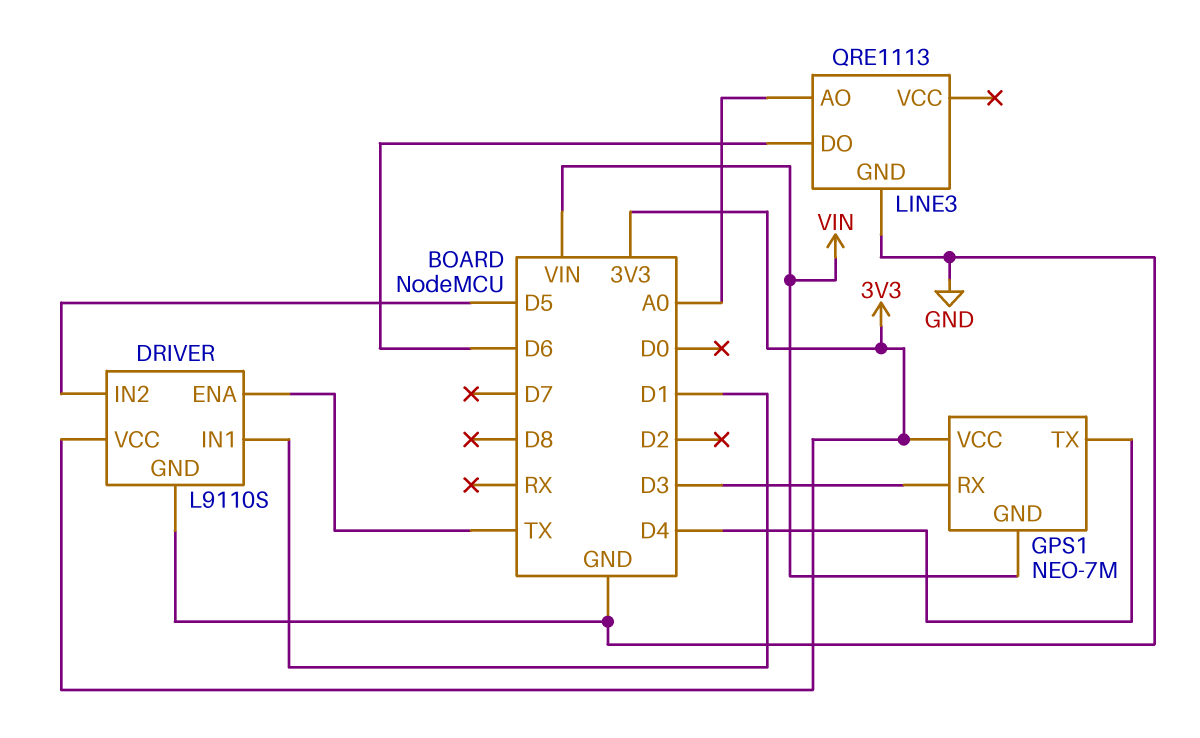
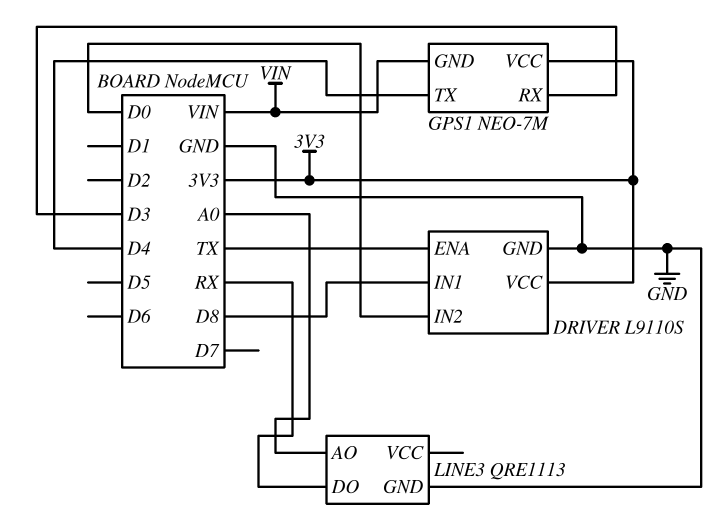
DRIVER pin IN1: D1 -> D8
DRIVER pin IN2: D5 -> D0
LINE3 pin DO: D6 -> RX

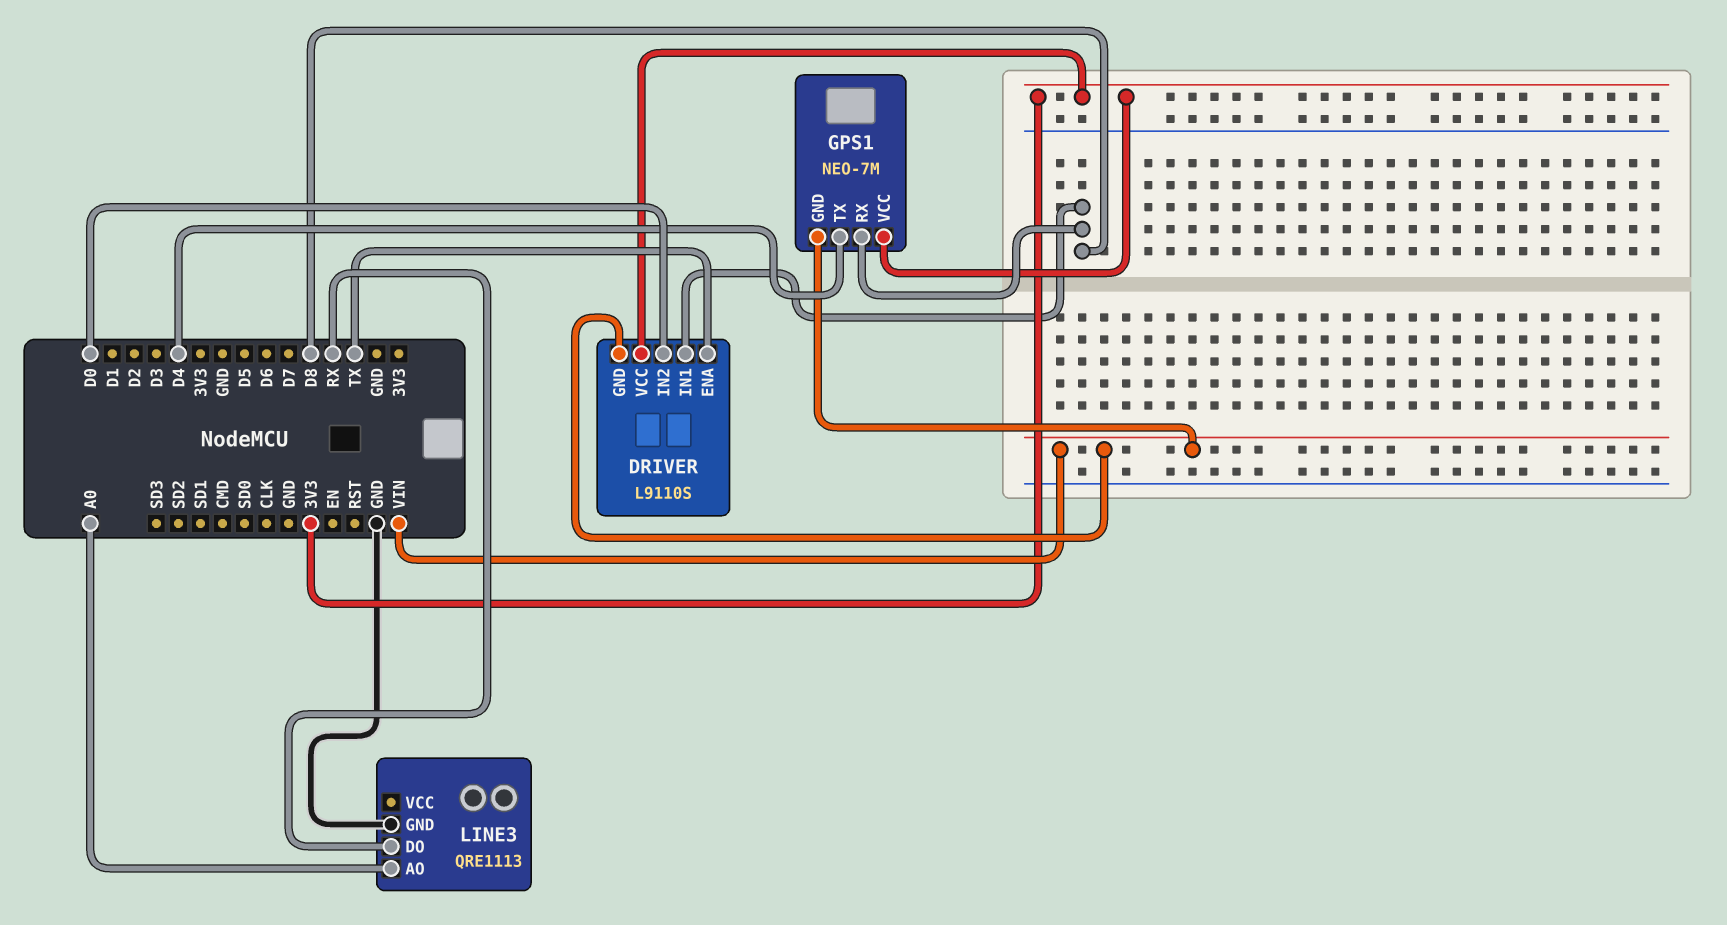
DRIVER pin GND: GND -> VIN
GPS1 pin RX: D3 -> D8

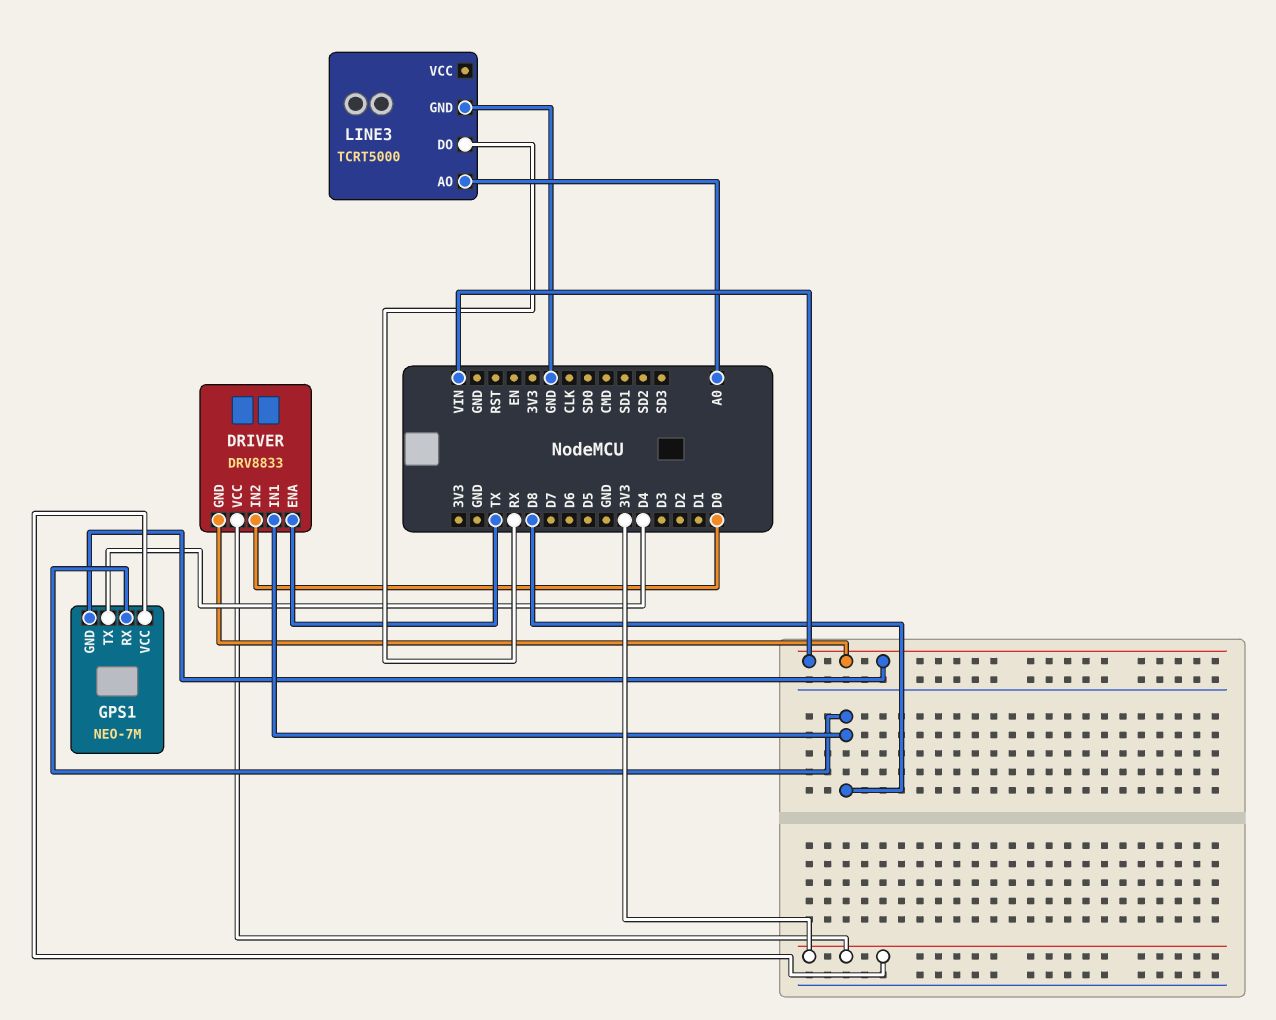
DRIVER: L9110S -> DRV8833
LINE3: QRE1113 -> TCRT5000

